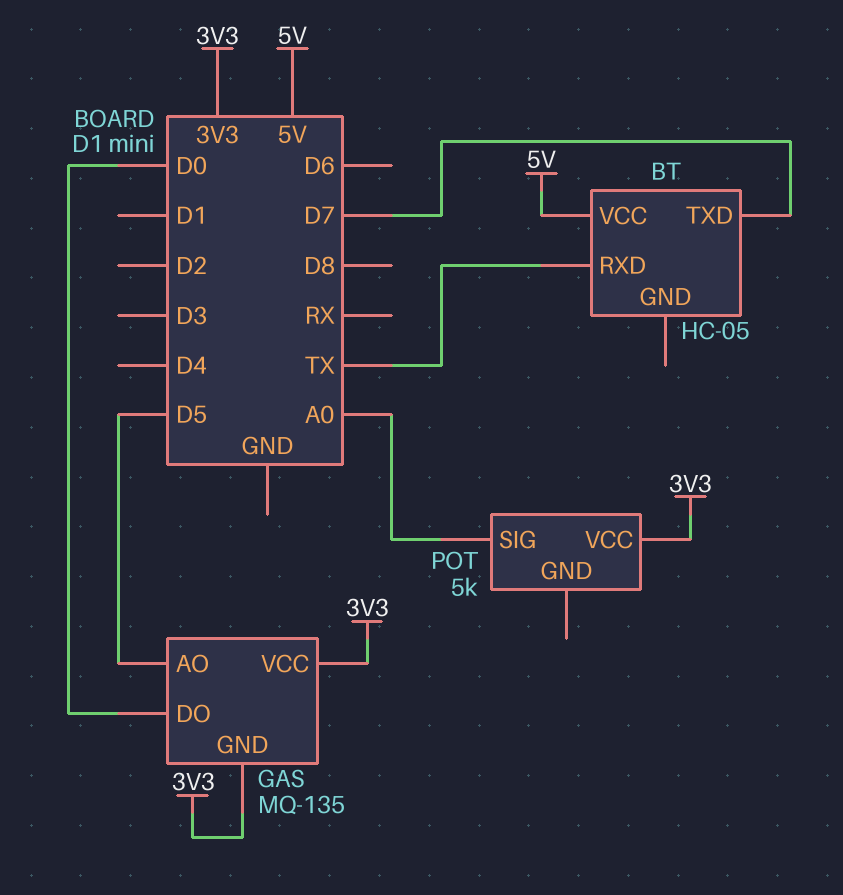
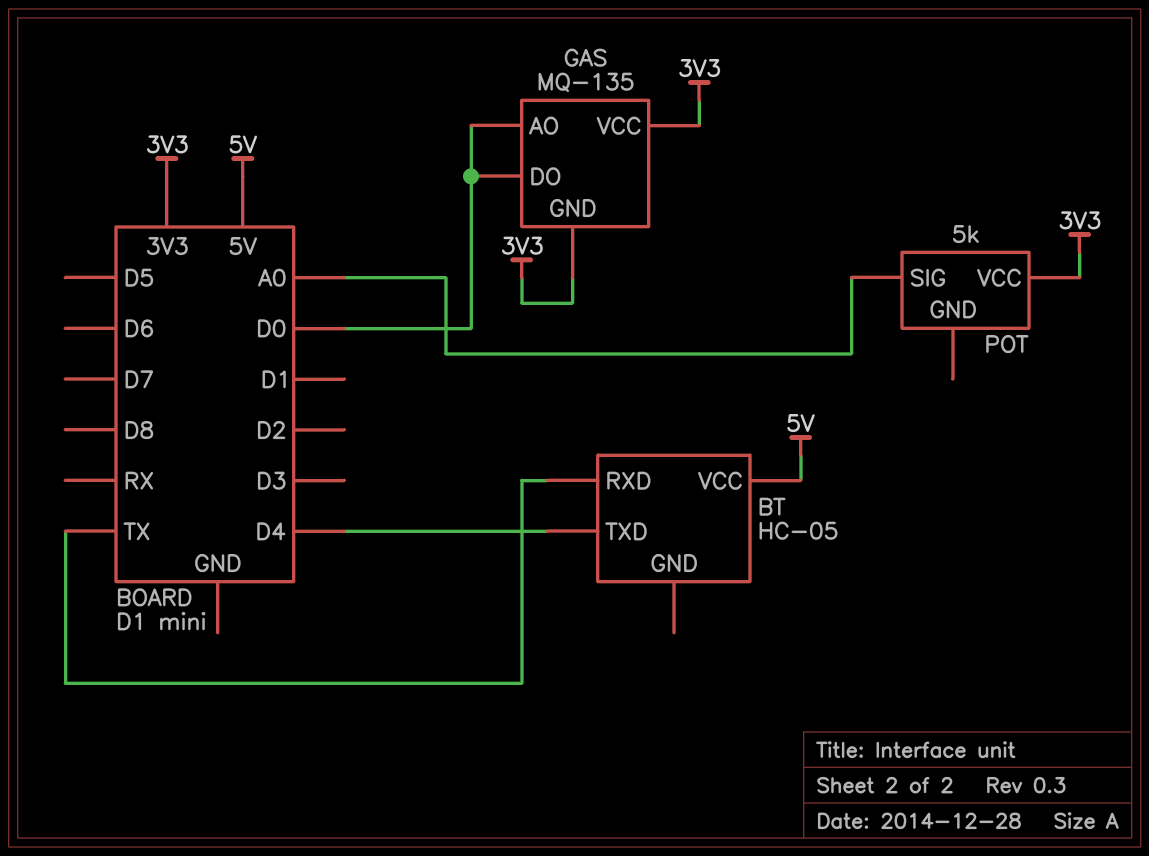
BT pin TXD: D7 -> D4
GAS pin AO: D5 -> D0

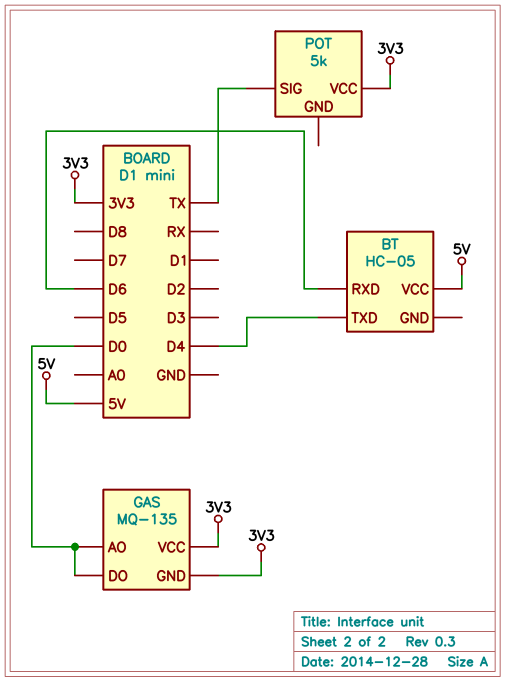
BT pin RXD: TX -> D6
POT pin SIG: A0 -> TX

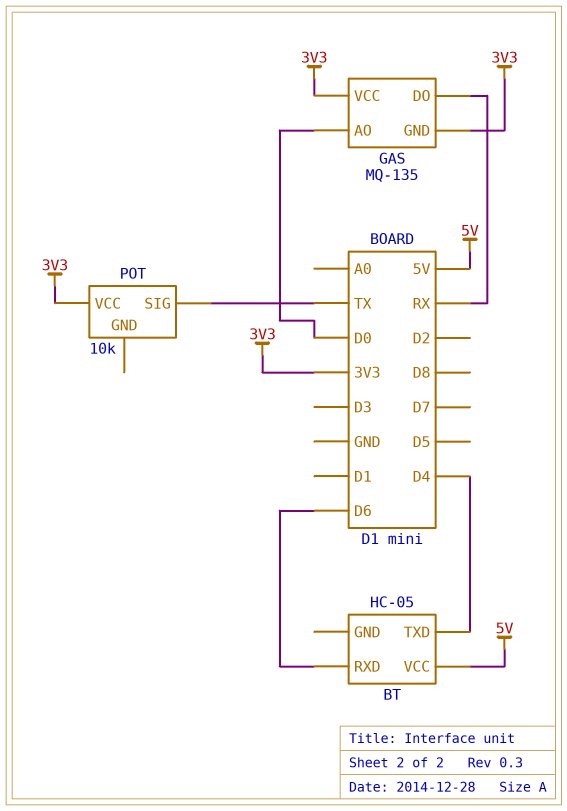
GAS pin DO: D0 -> RX
POT: 5k -> 10k

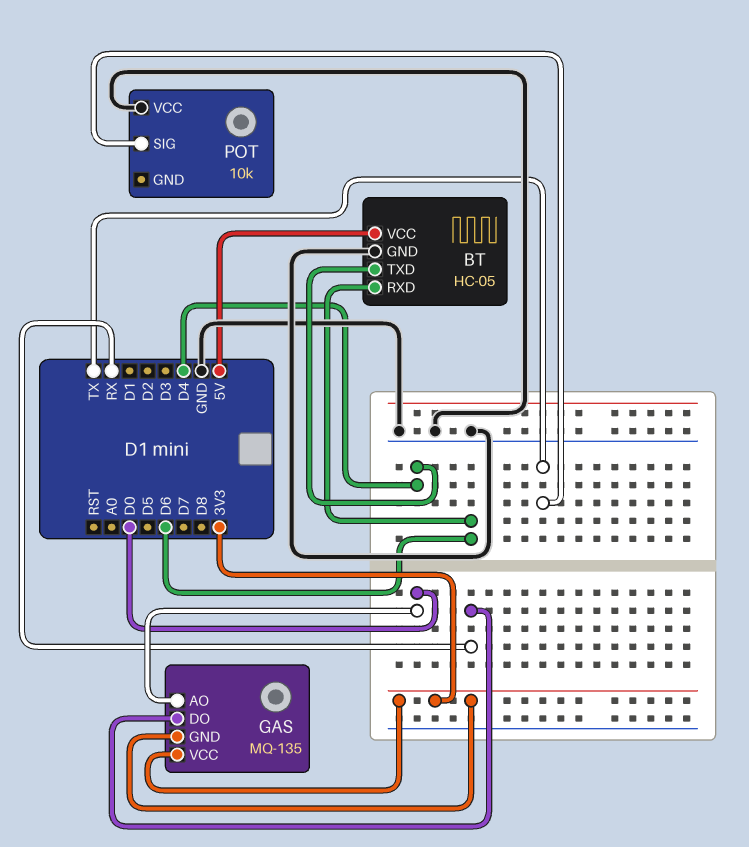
BT pin GND: none -> GND
POT pin VCC: 3V3 -> GND

